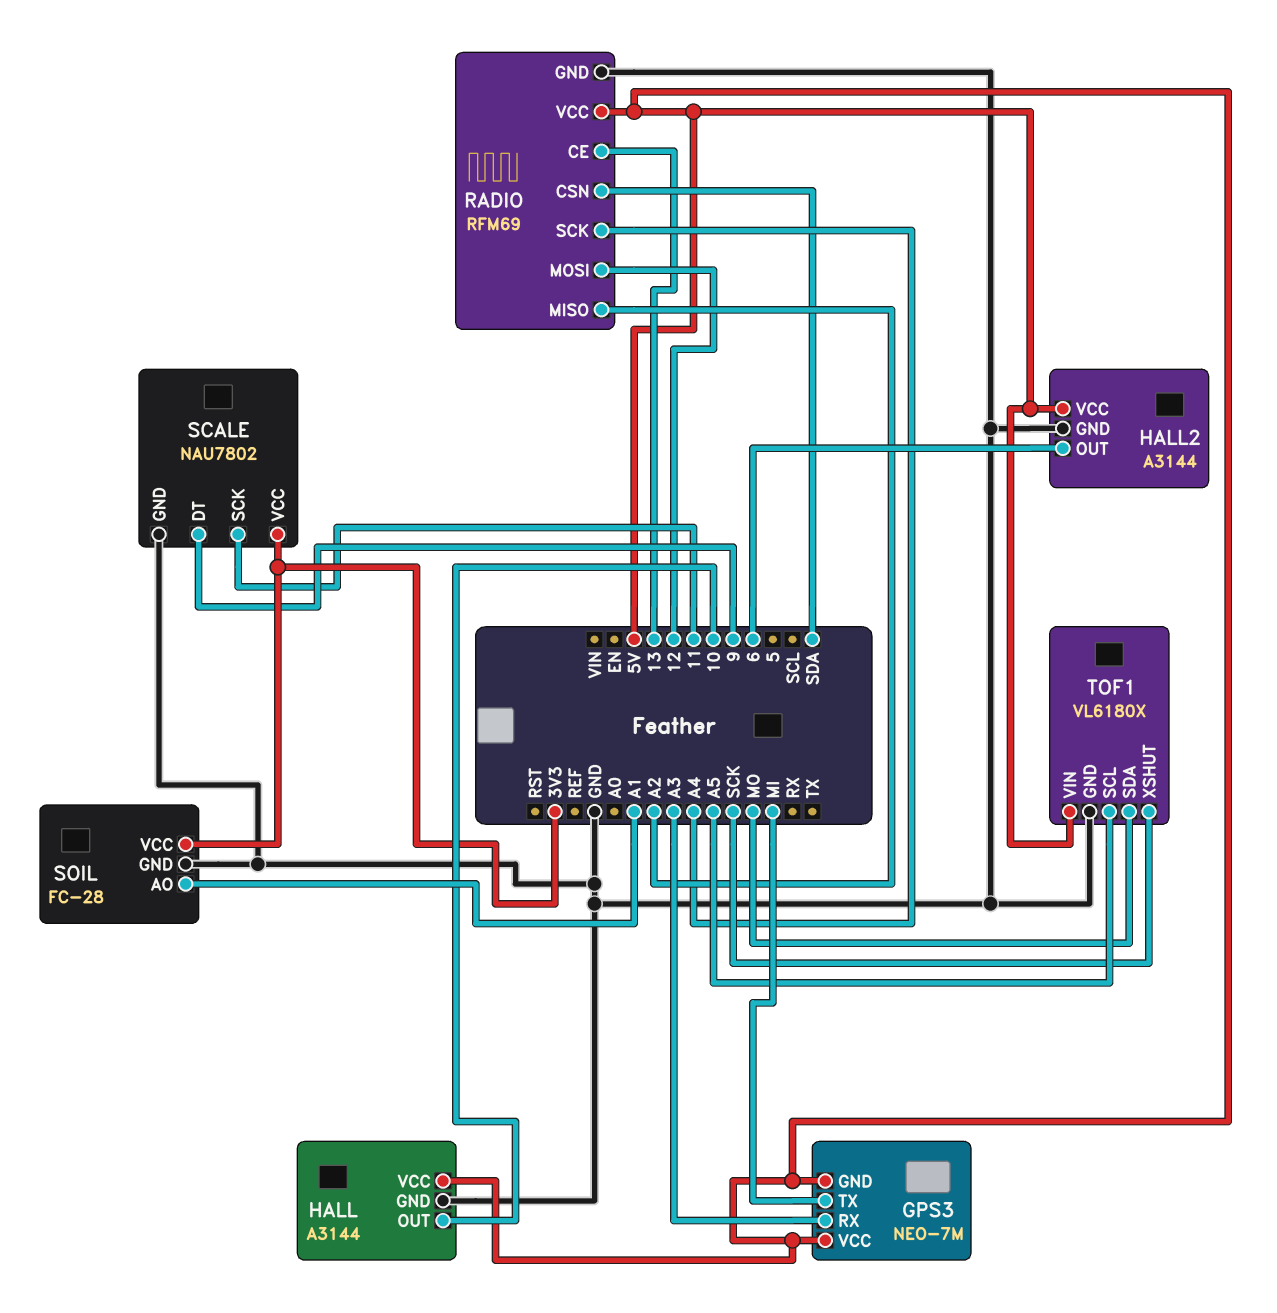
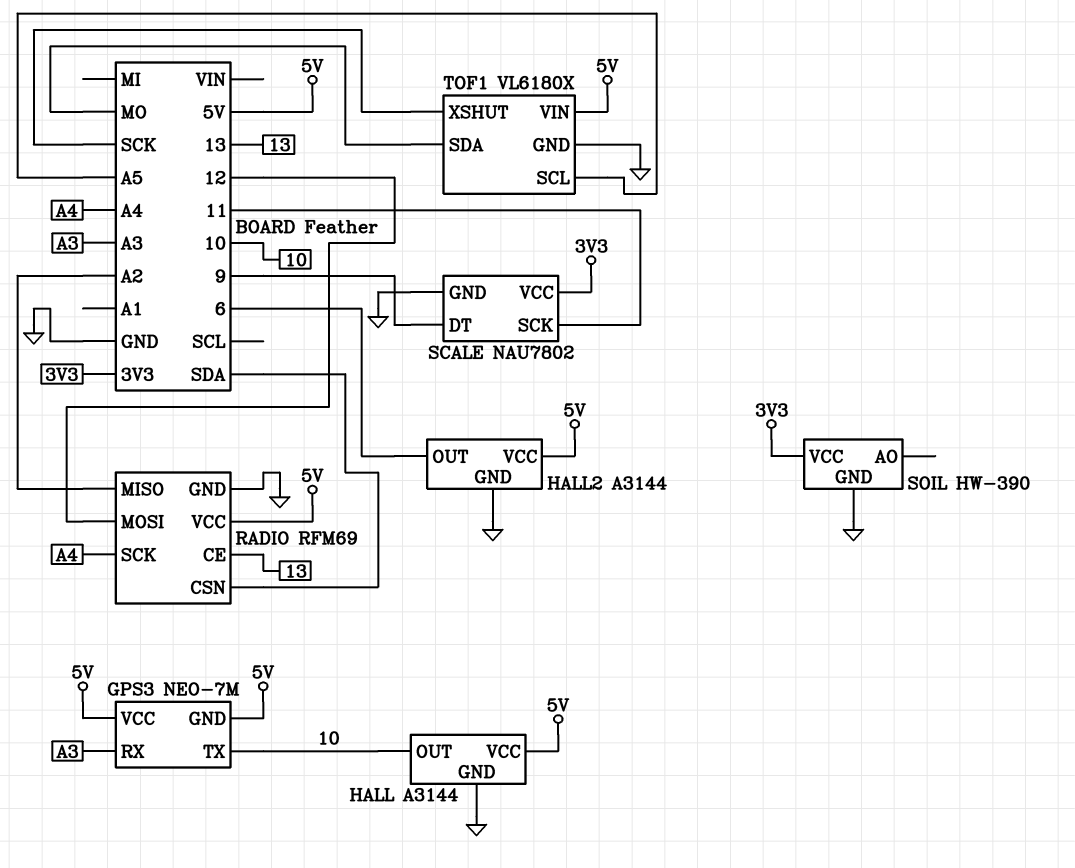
GPS3 pin TX: MI -> 10
SOIL: FC-28 -> HW-390
SOIL pin AO: A1 -> none

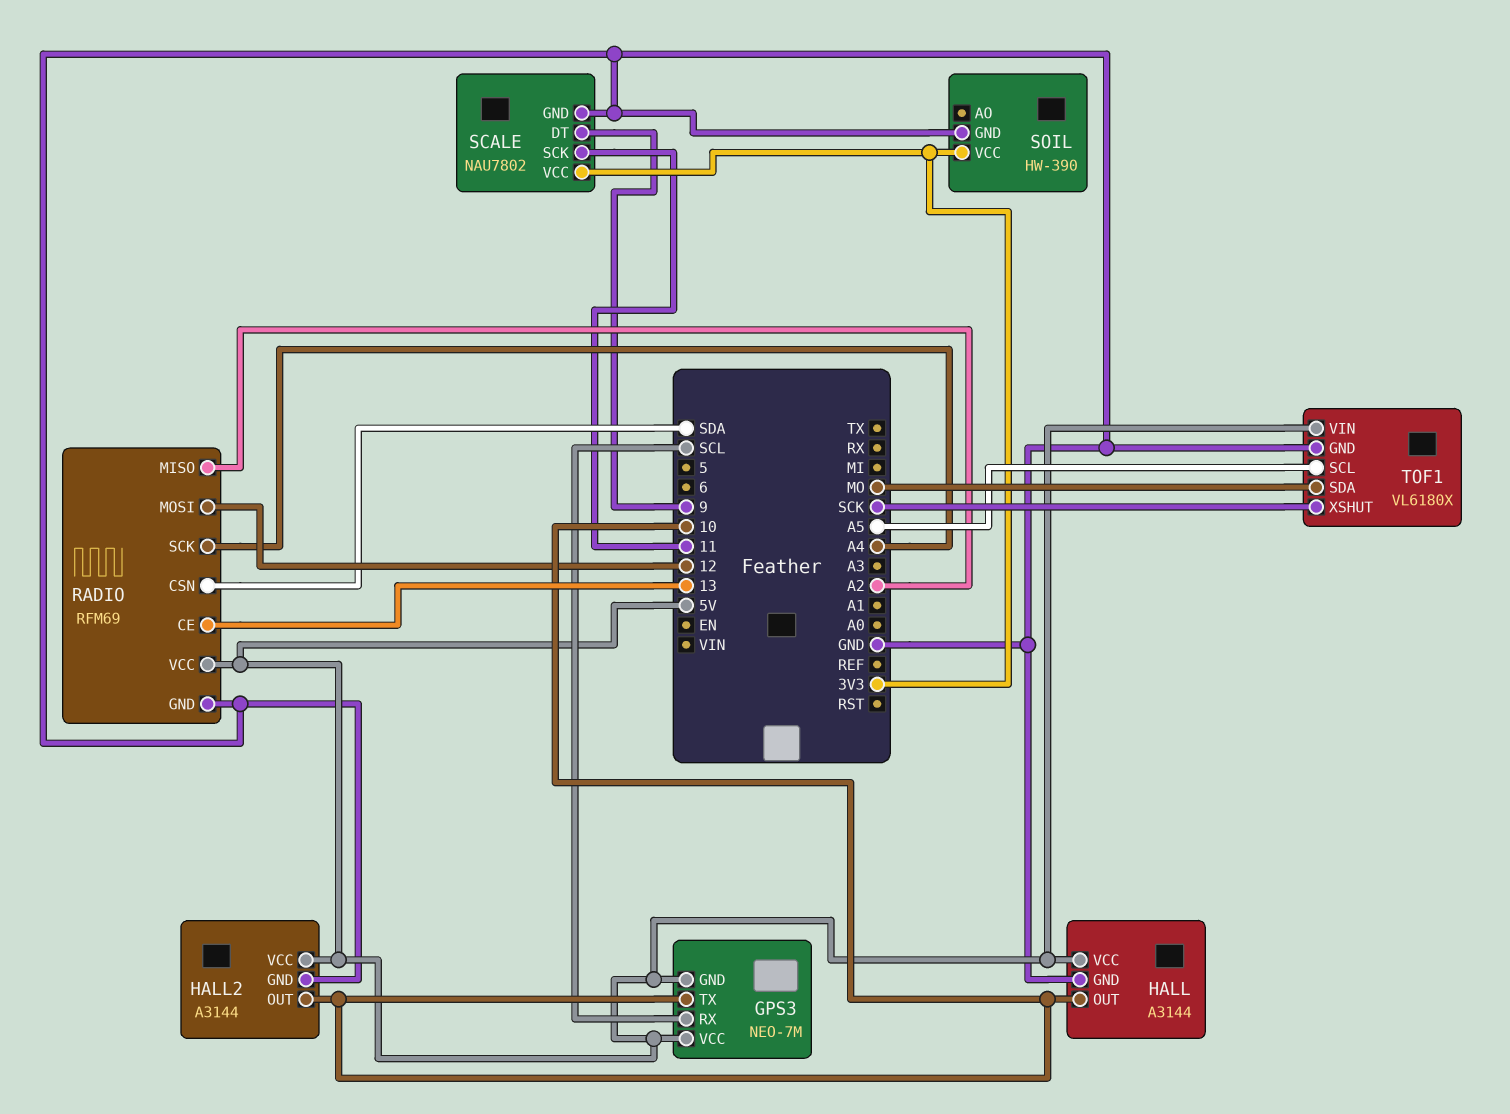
GPS3 pin RX: A3 -> SCL
HALL2 pin OUT: 6 -> 10

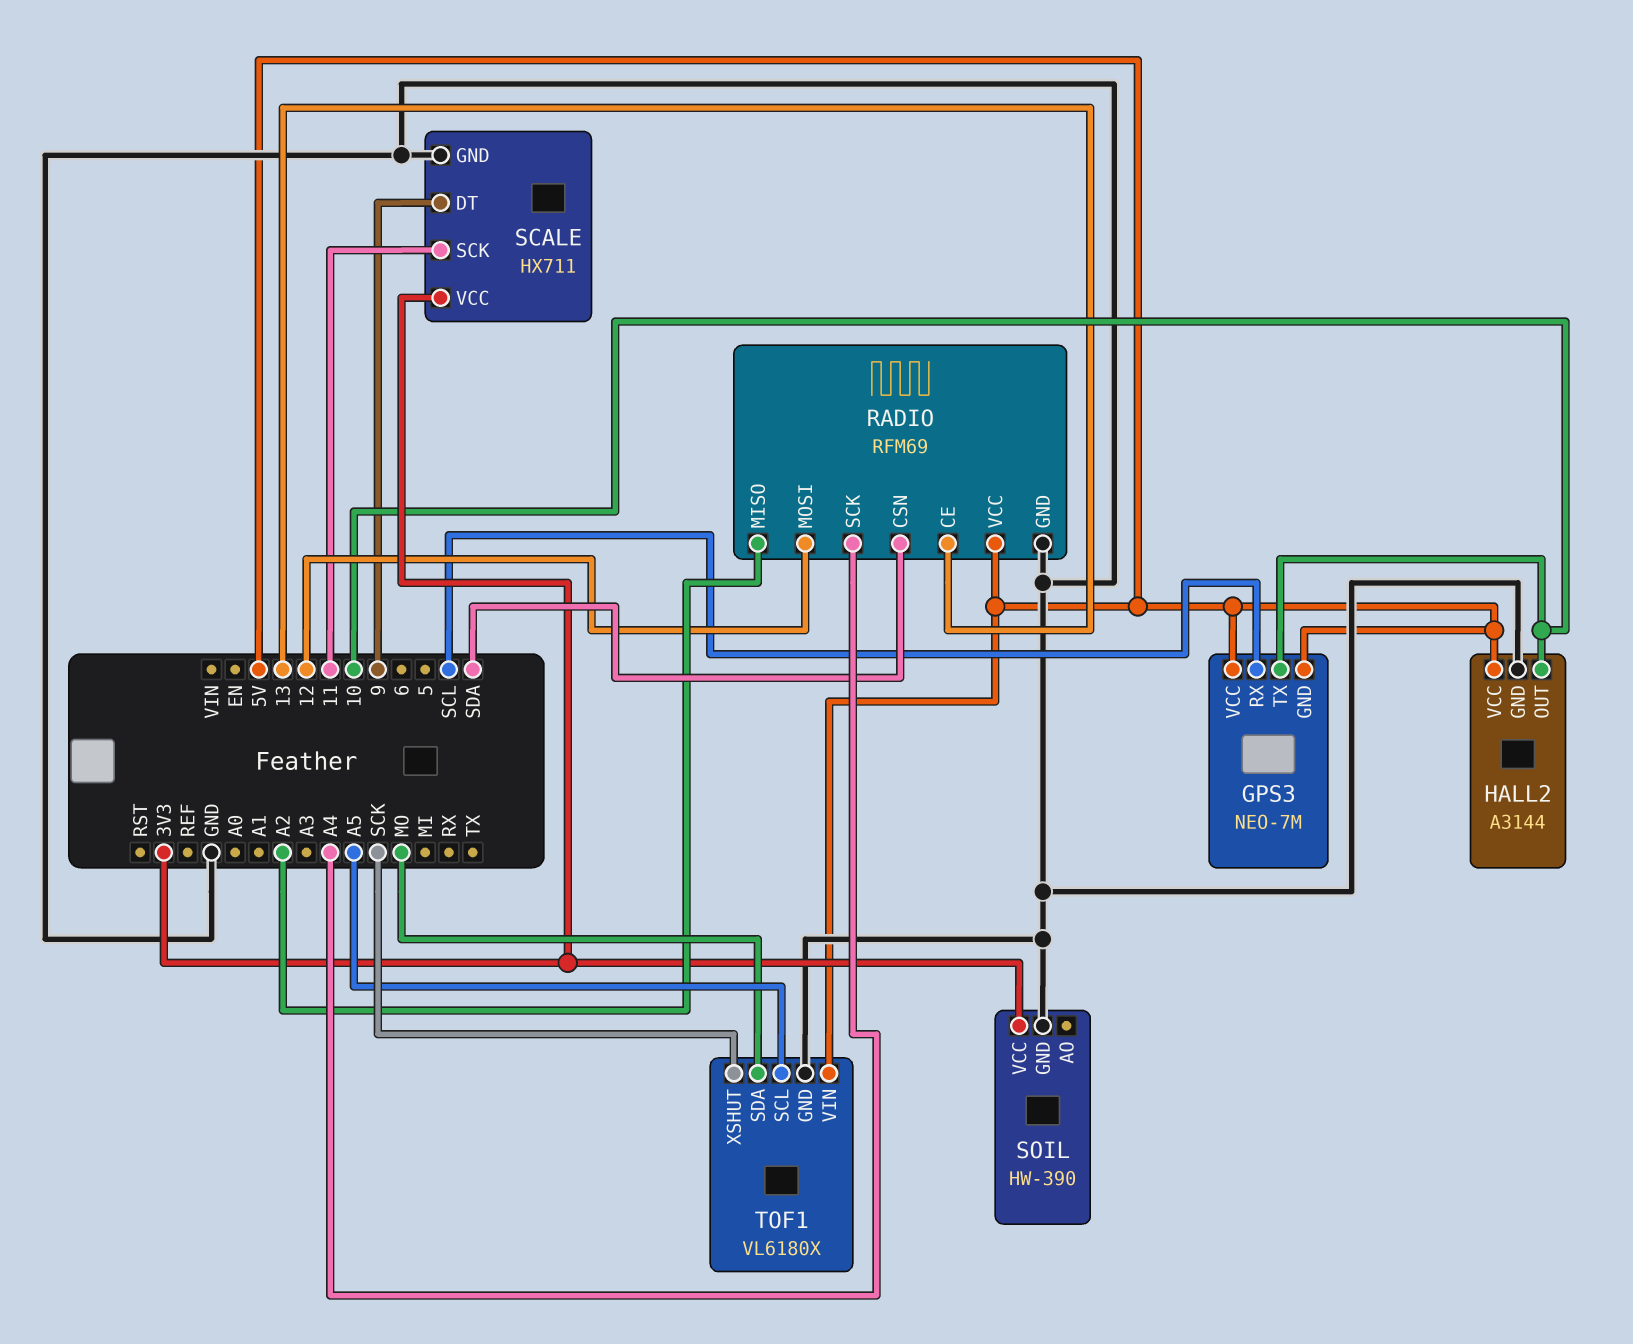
HALL: A3144 -> none
HALL pin GND: GND -> none
HALL pin OUT: 10 -> none
HALL pin VCC: 5V -> none
SCALE: NAU7802 -> HX711

